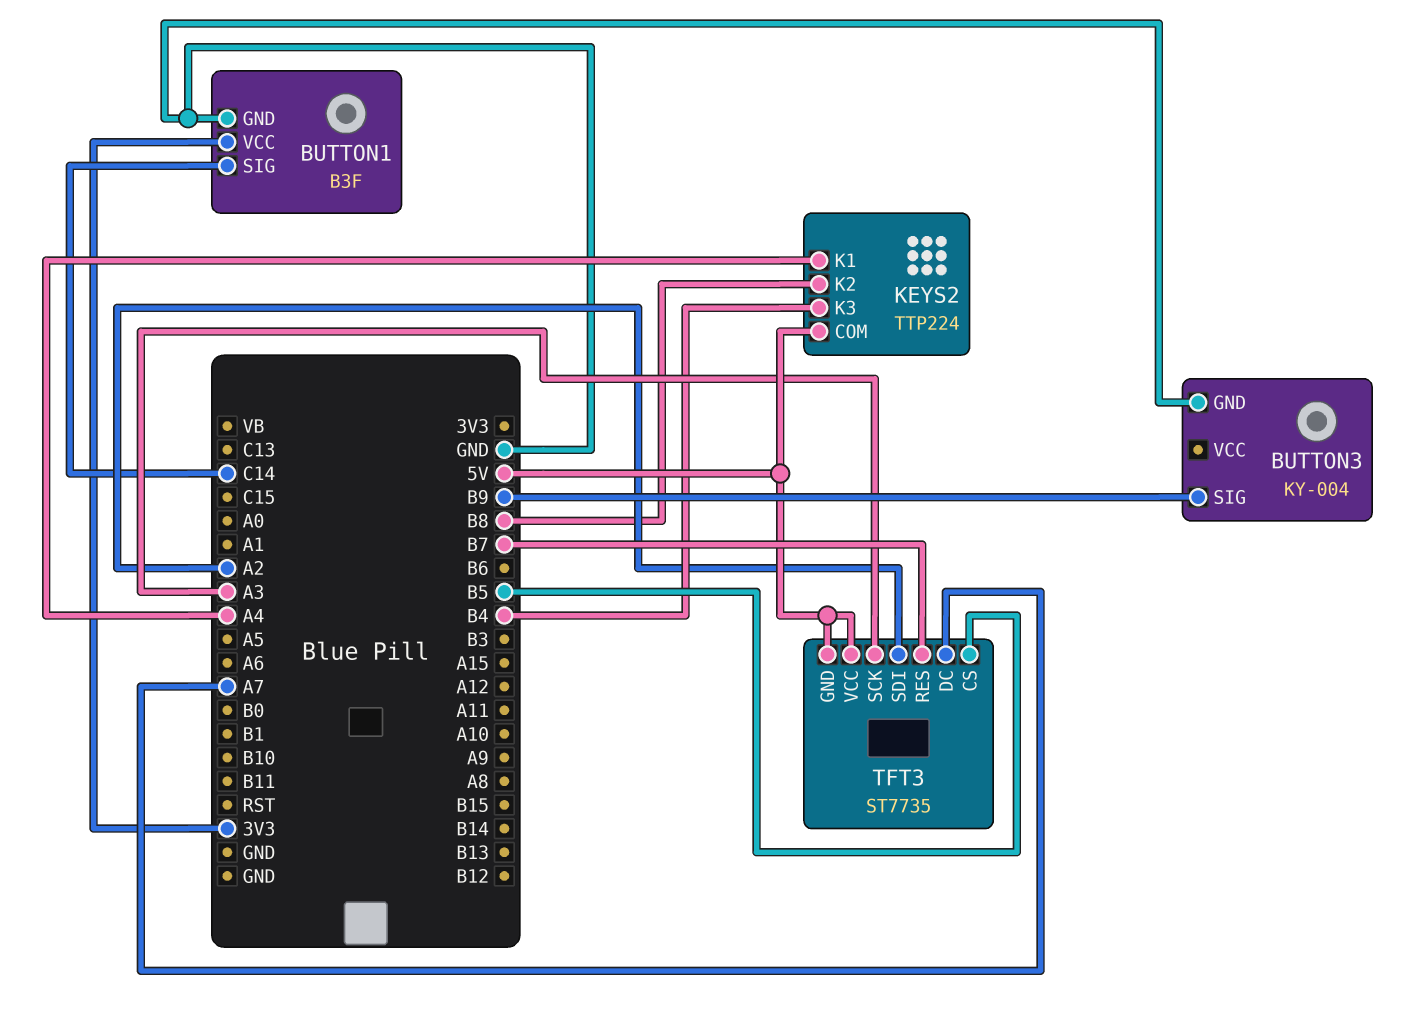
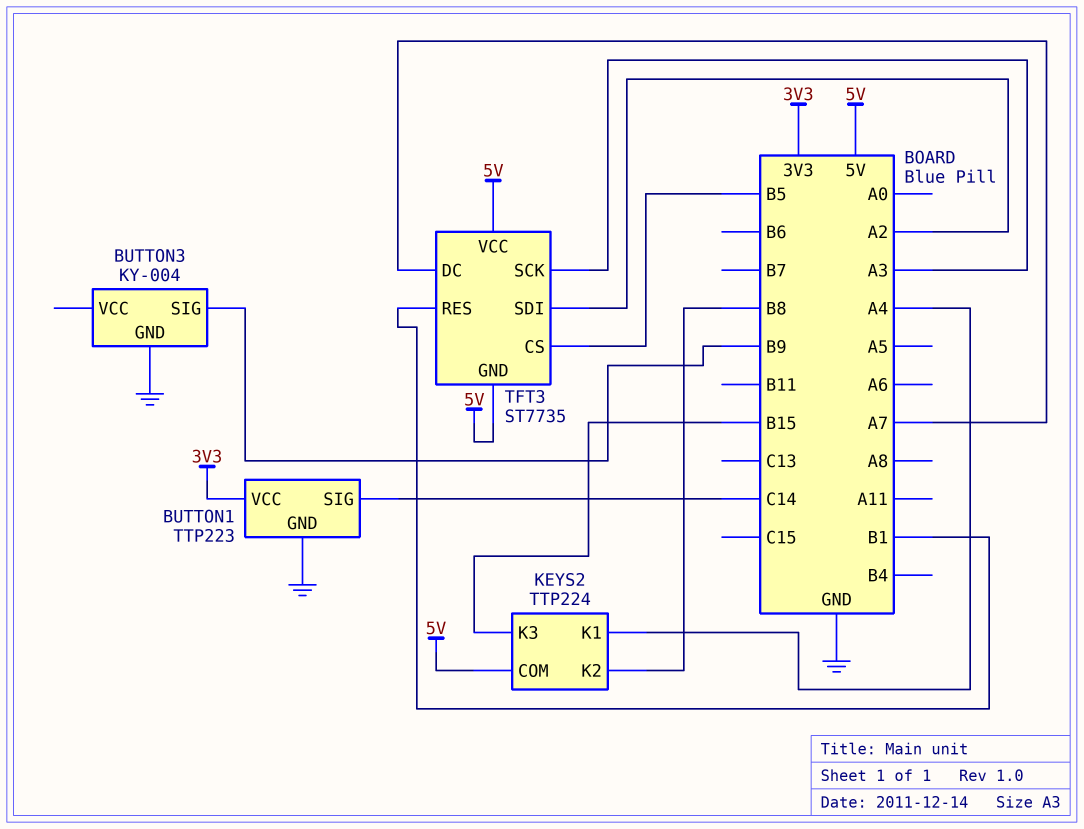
BUTTON1: B3F -> TTP223
KEYS2 pin K3: B4 -> B15
TFT3 pin RES: B7 -> B1

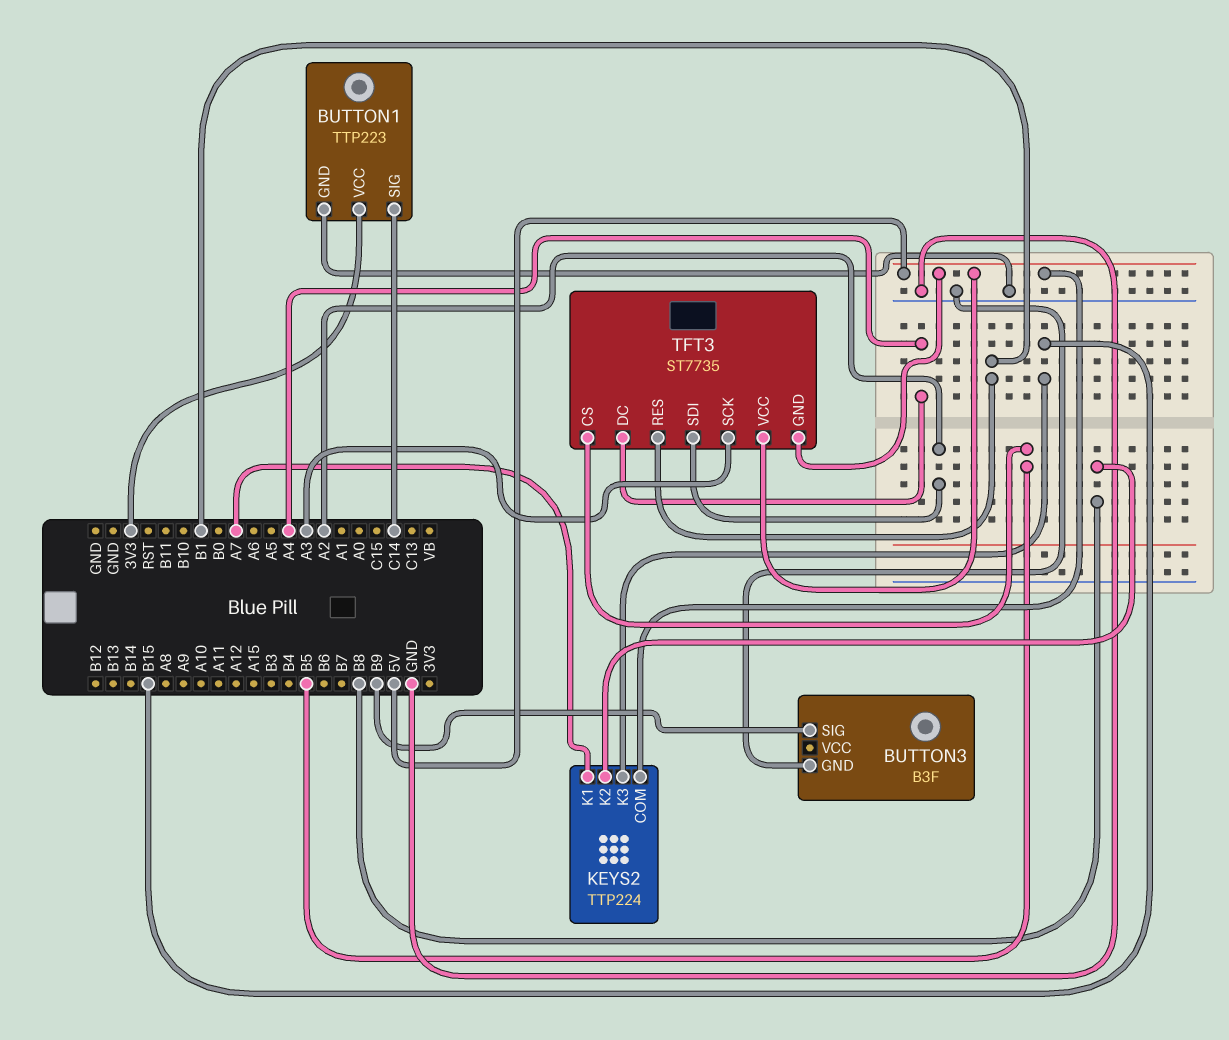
BUTTON3: KY-004 -> B3F
KEYS2 pin K1: A4 -> A7
TFT3 pin DC: A7 -> A4

